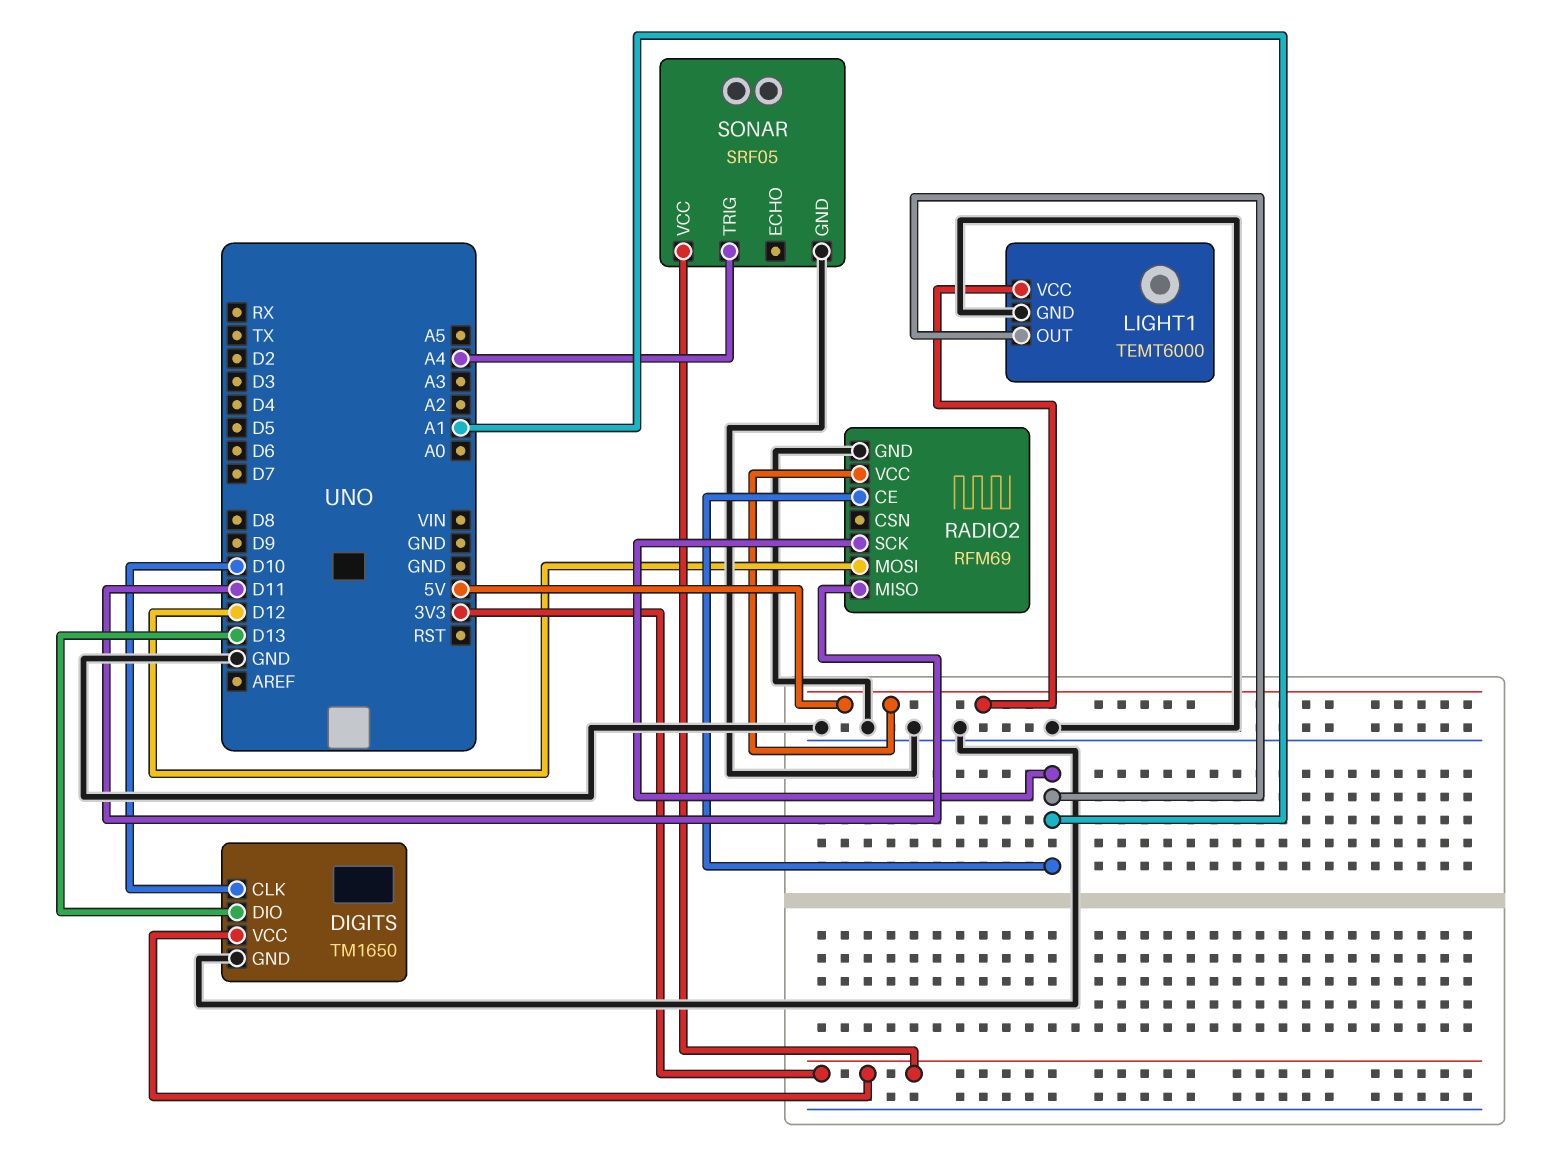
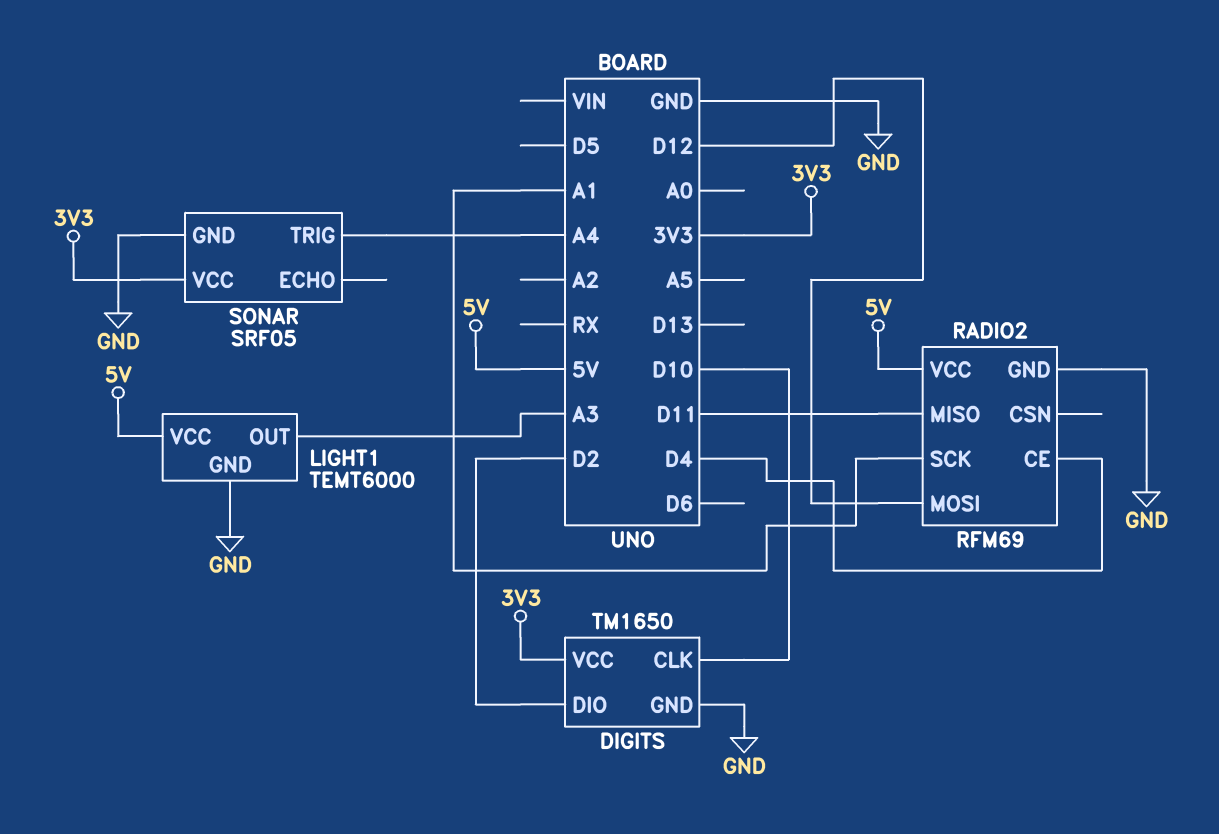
DIGITS pin DIO: D13 -> D2
LIGHT1 pin OUT: A1 -> A3
RADIO2 pin CE: A1 -> D4

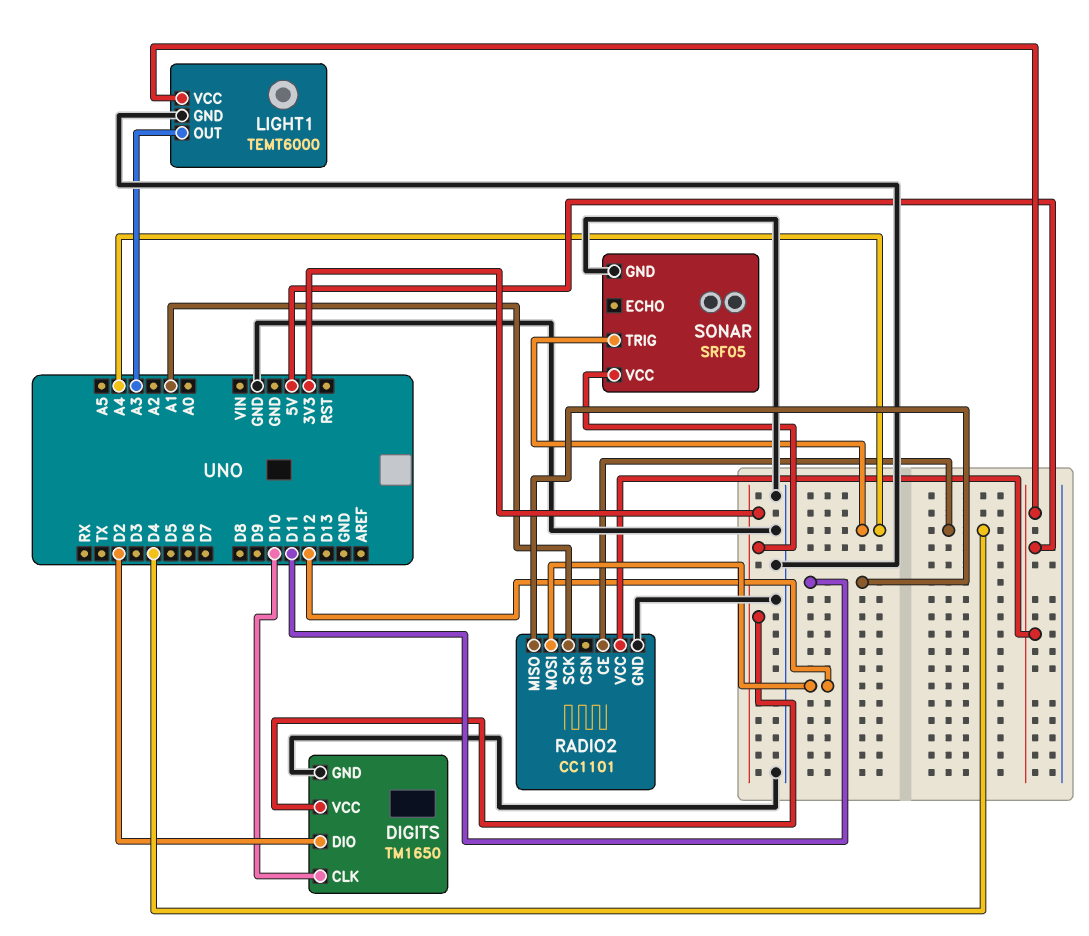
RADIO2: RFM69 -> CC1101

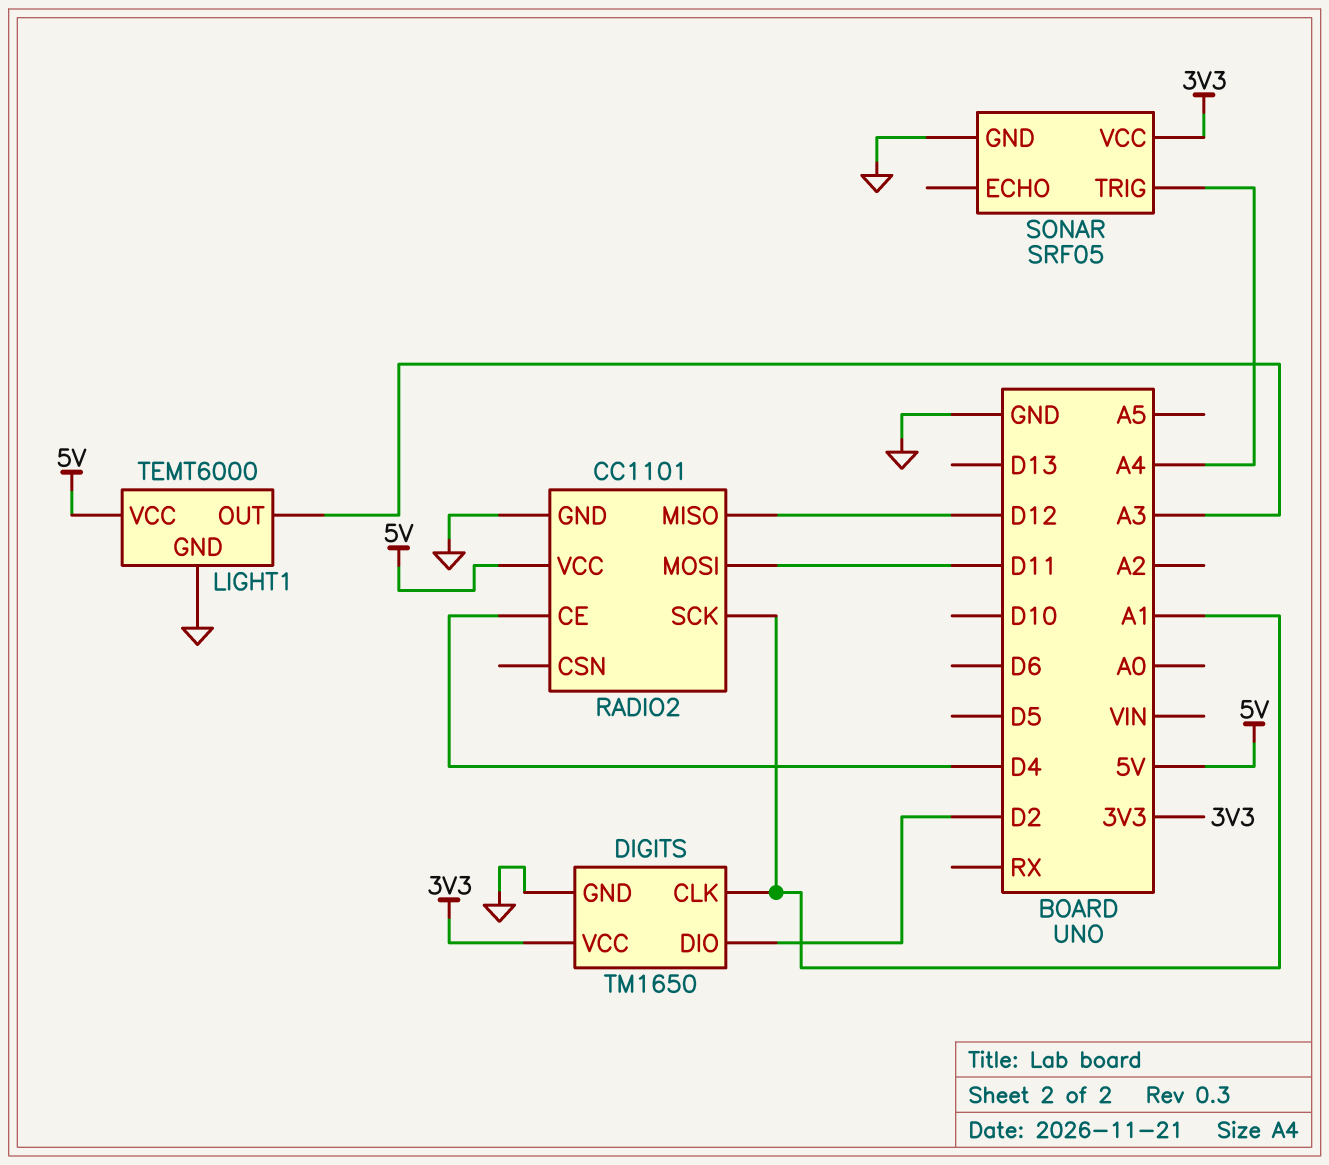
DIGITS pin CLK: D10 -> A1
RADIO2 pin MISO: D11 -> D12
RADIO2 pin MOSI: D12 -> D11

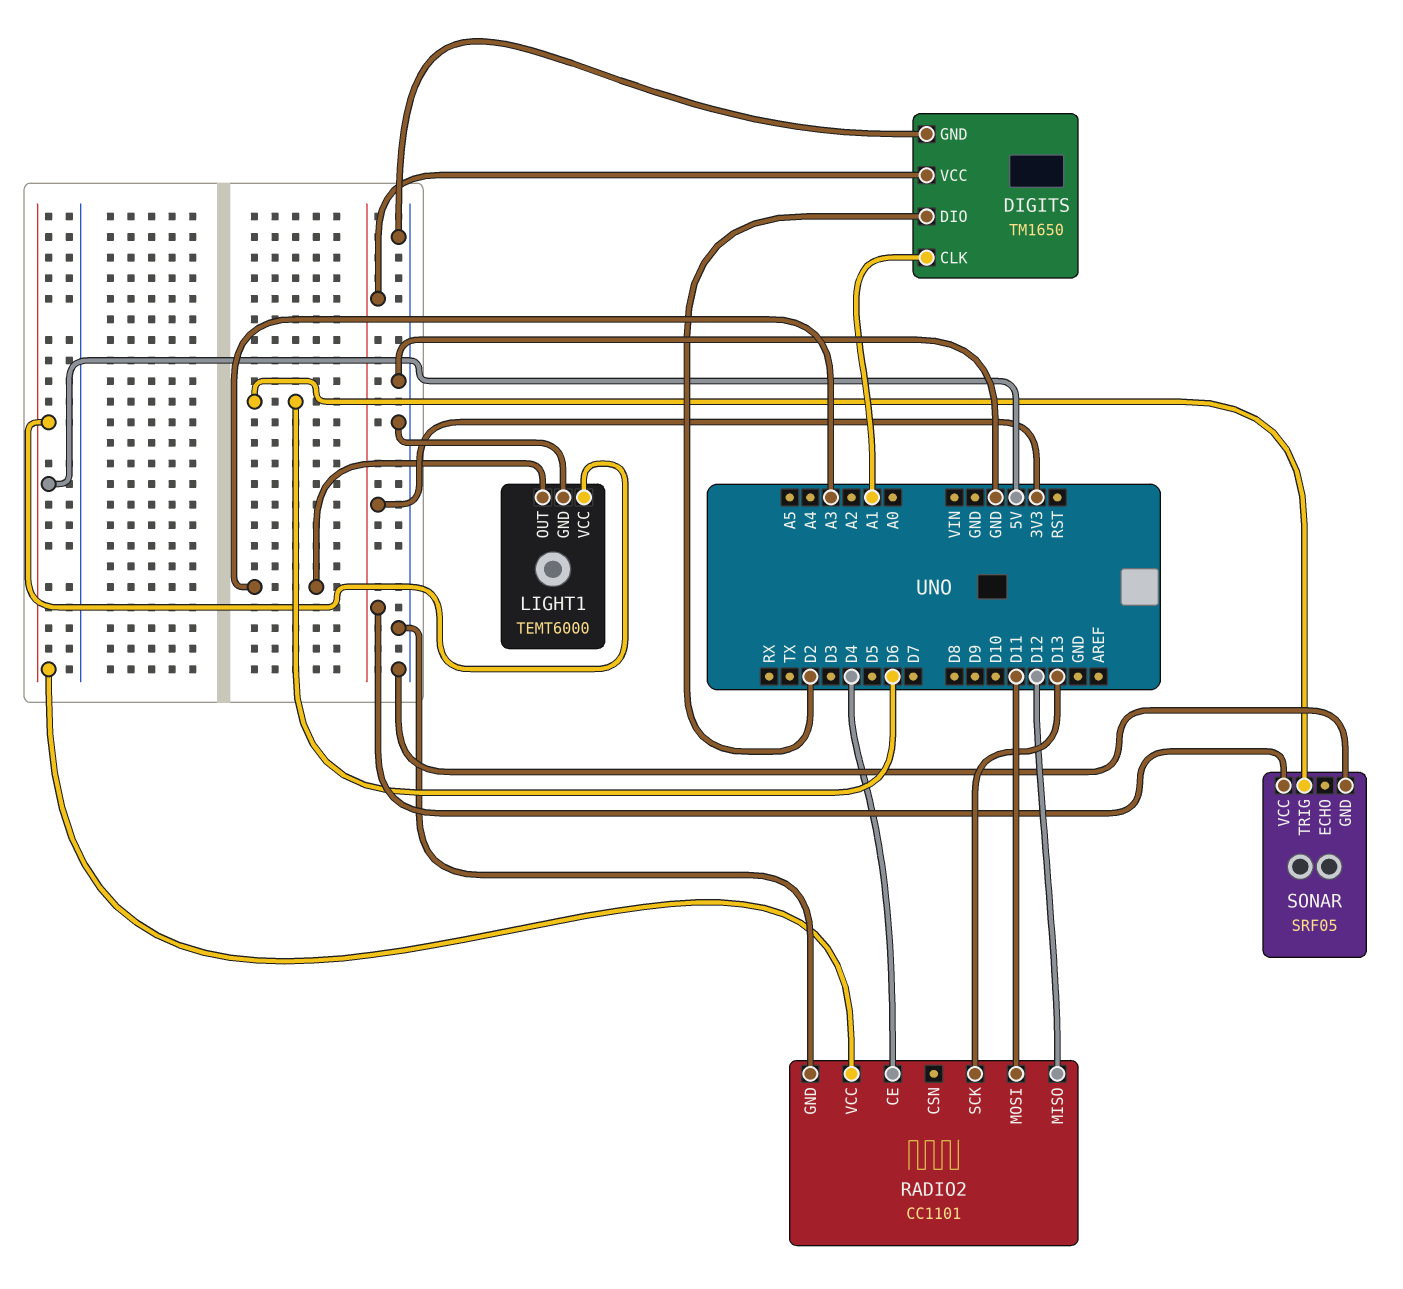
RADIO2 pin SCK: A1 -> D13
SONAR pin TRIG: A4 -> D6

